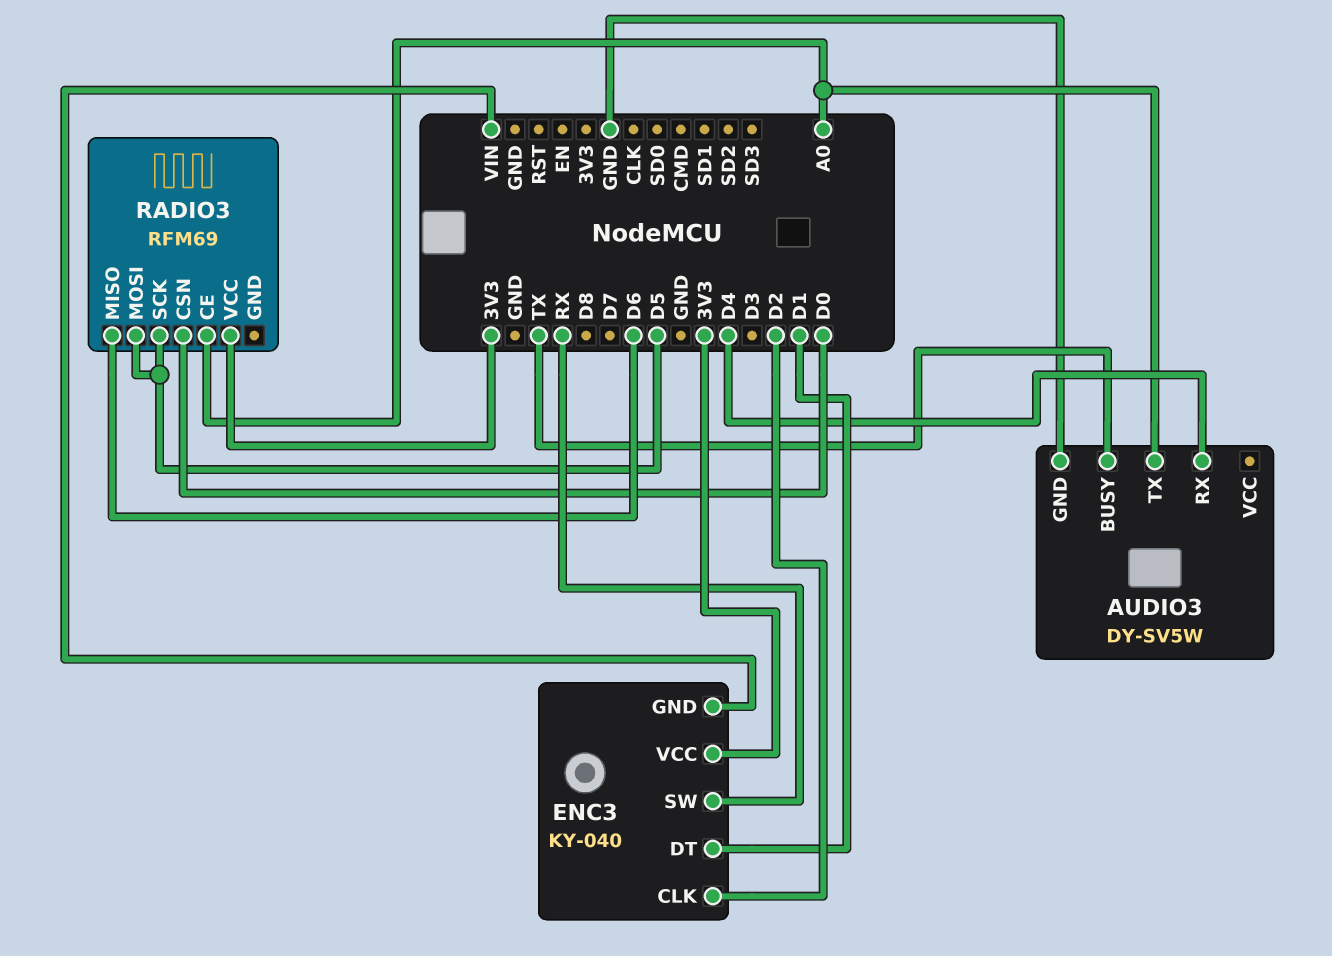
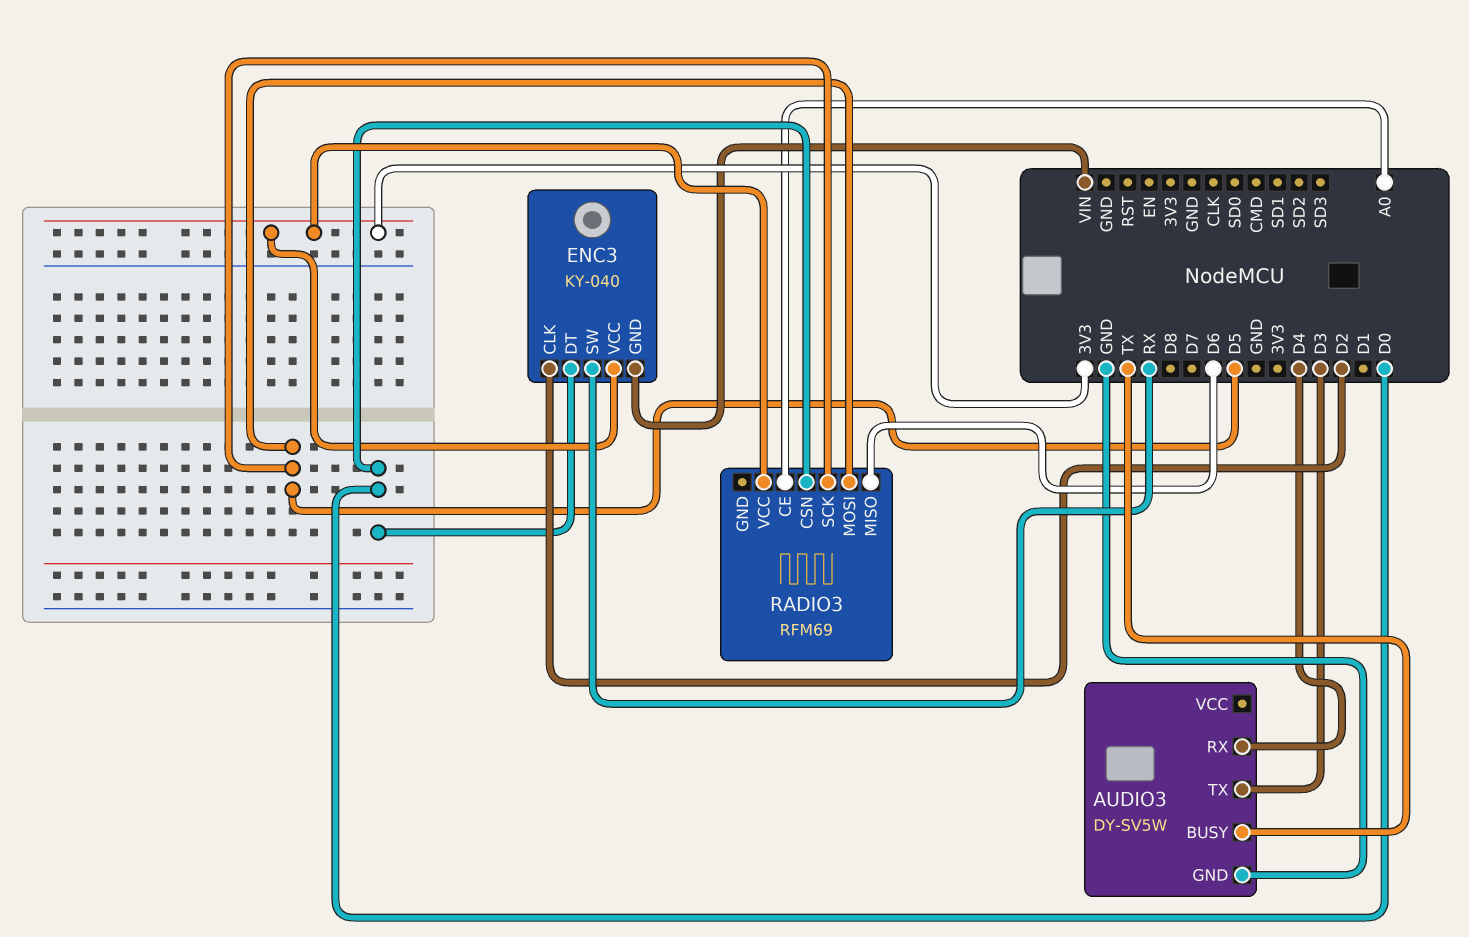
AUDIO3 pin TX: A0 -> D3
ENC3 pin DT: D1 -> D0

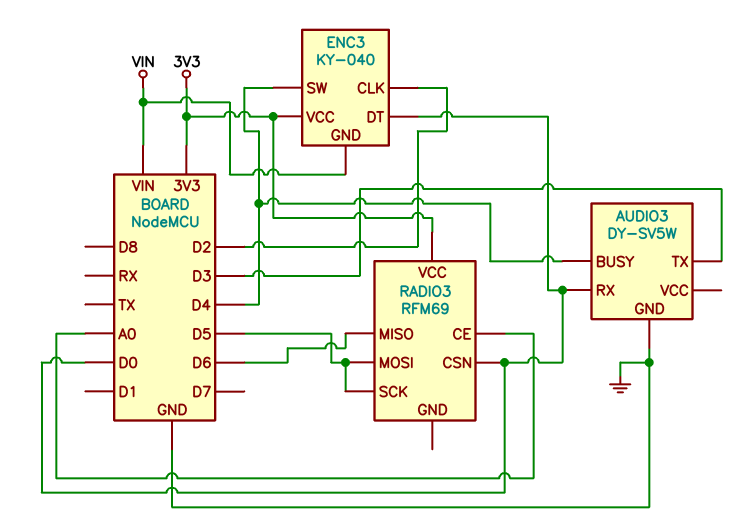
AUDIO3 pin BUSY: TX -> D4
AUDIO3 pin RX: D4 -> D0
ENC3 pin SW: RX -> D4

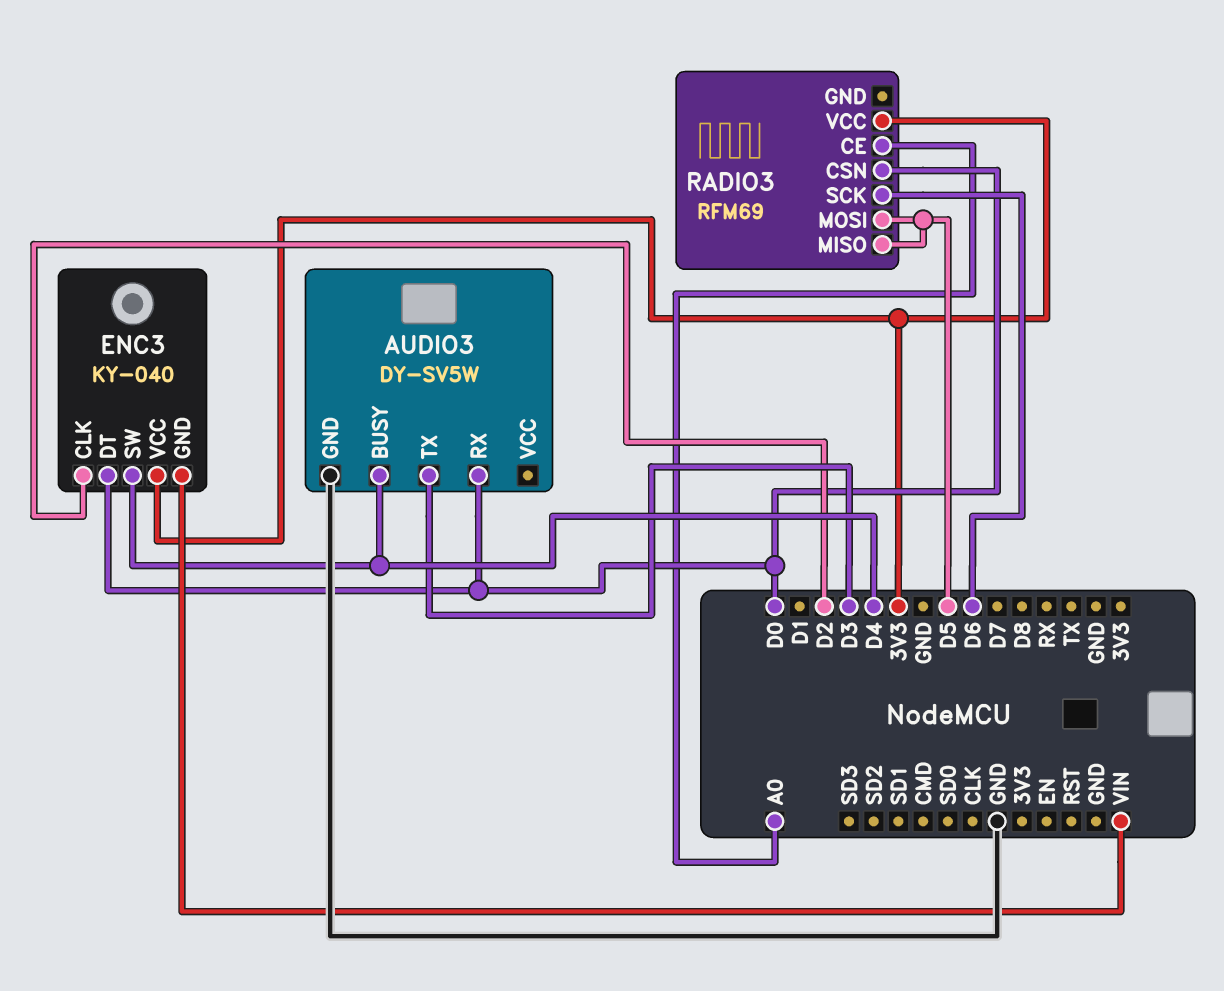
RADIO3 pin MISO: D6 -> D5
RADIO3 pin SCK: D5 -> D6

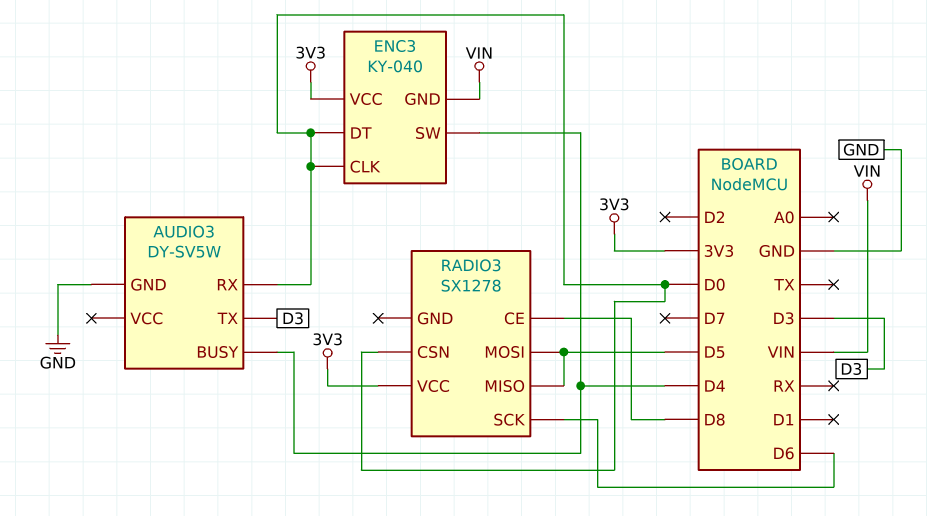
ENC3 pin CLK: D2 -> D0
RADIO3: RFM69 -> SX1278
RADIO3 pin CE: A0 -> D8

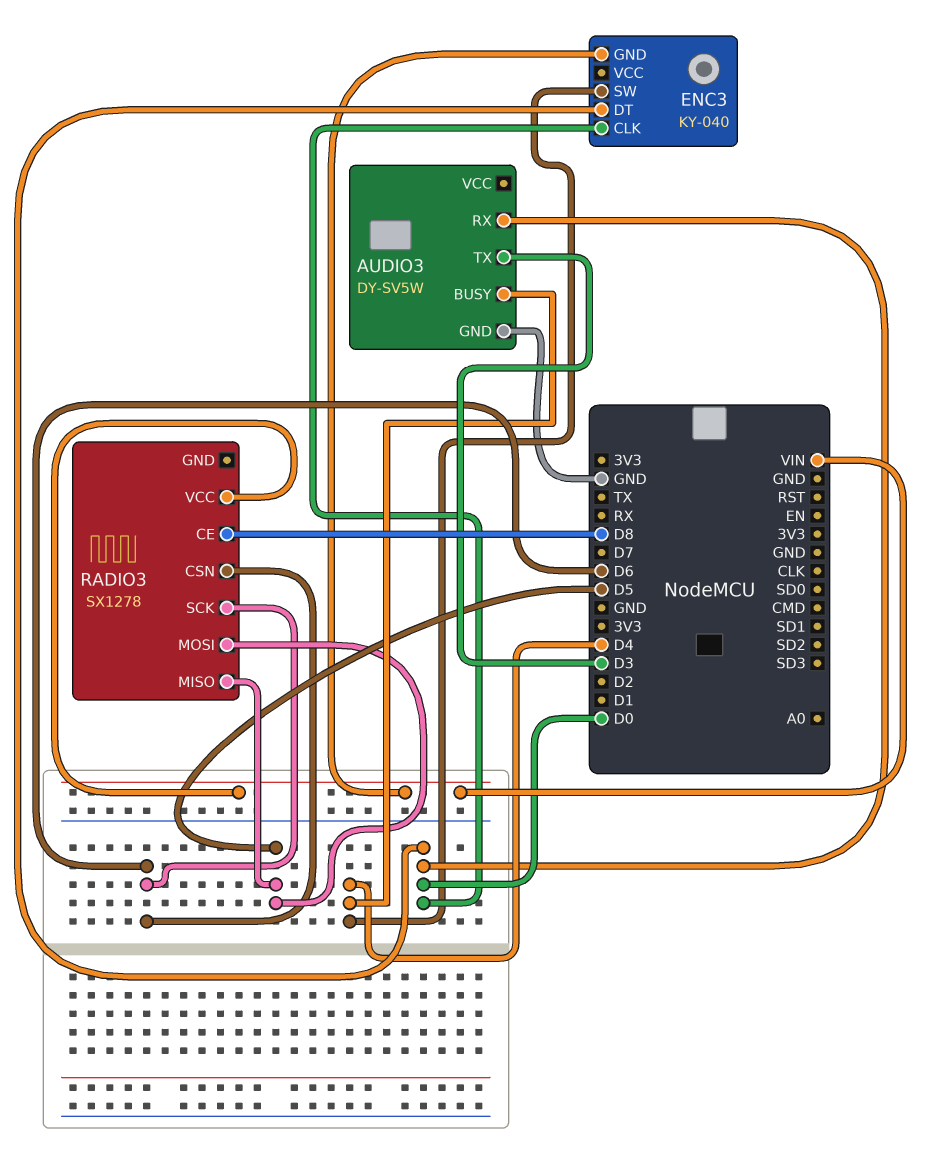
ENC3 pin VCC: 3V3 -> none
RADIO3 pin CSN: D0 -> D6
RADIO3 pin VCC: 3V3 -> VIN

